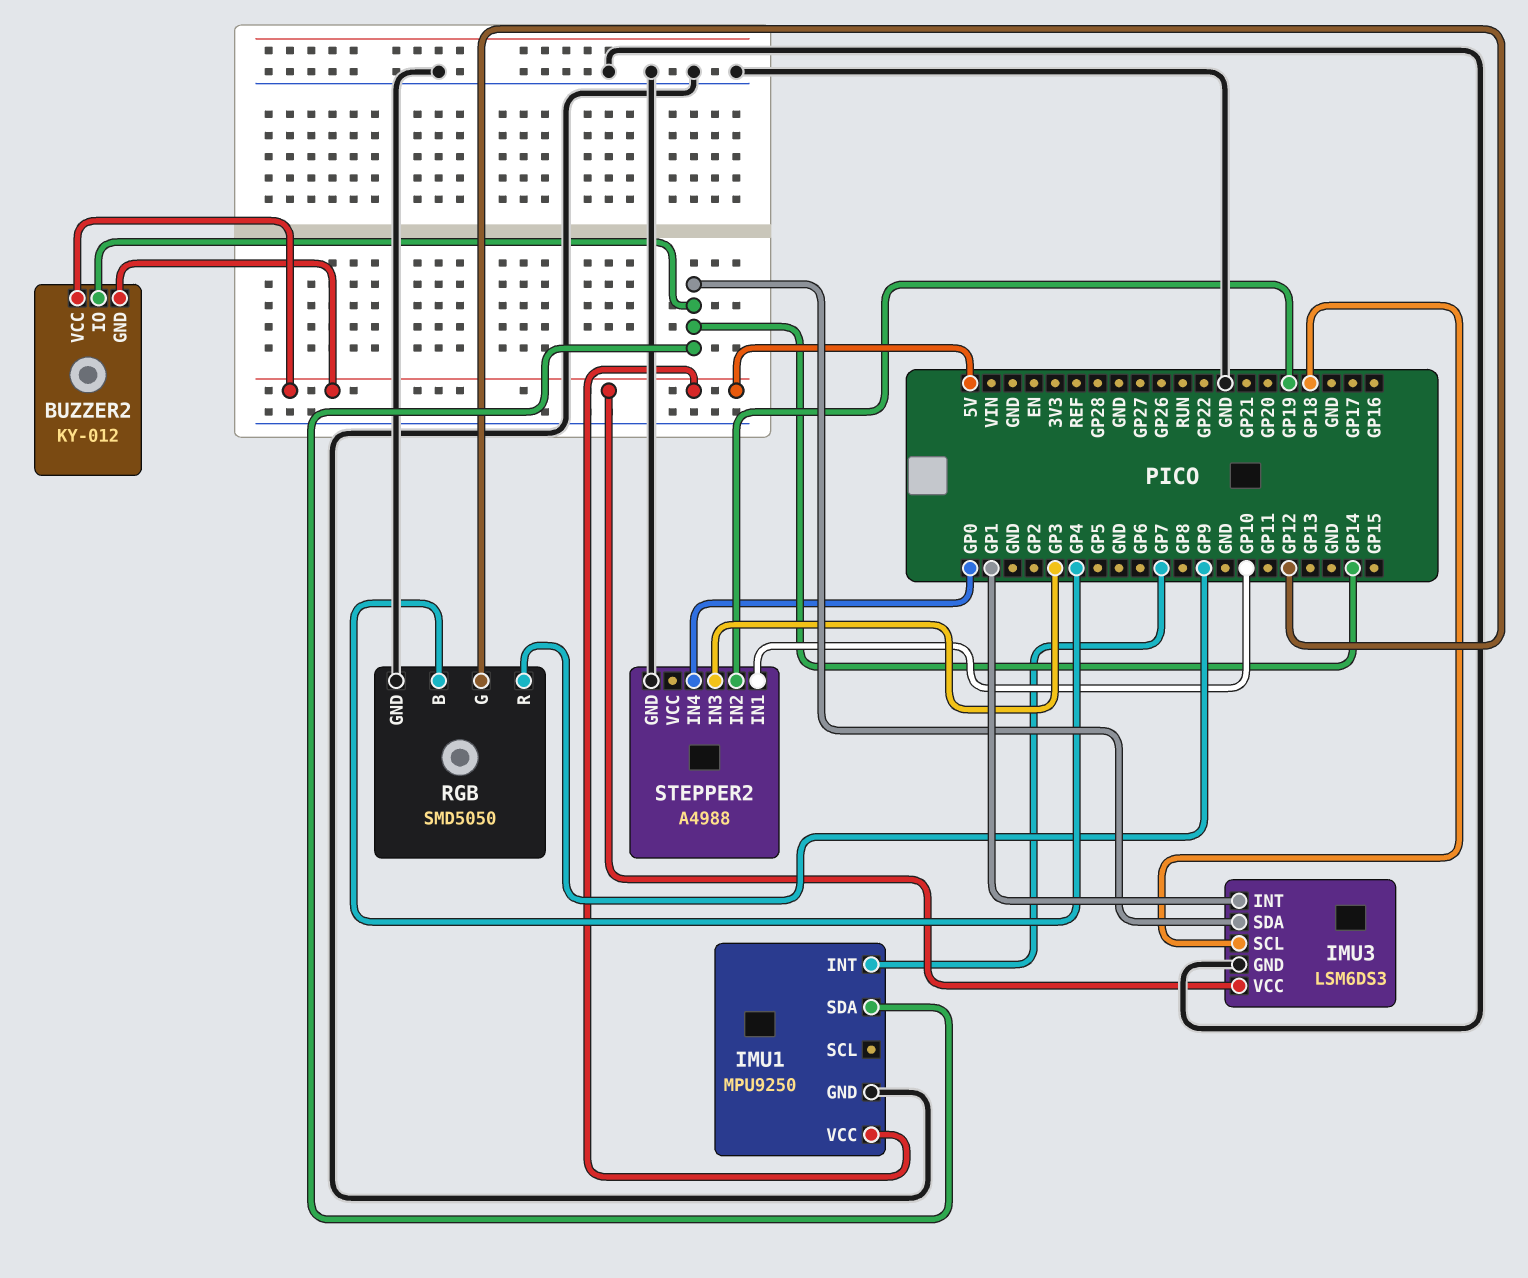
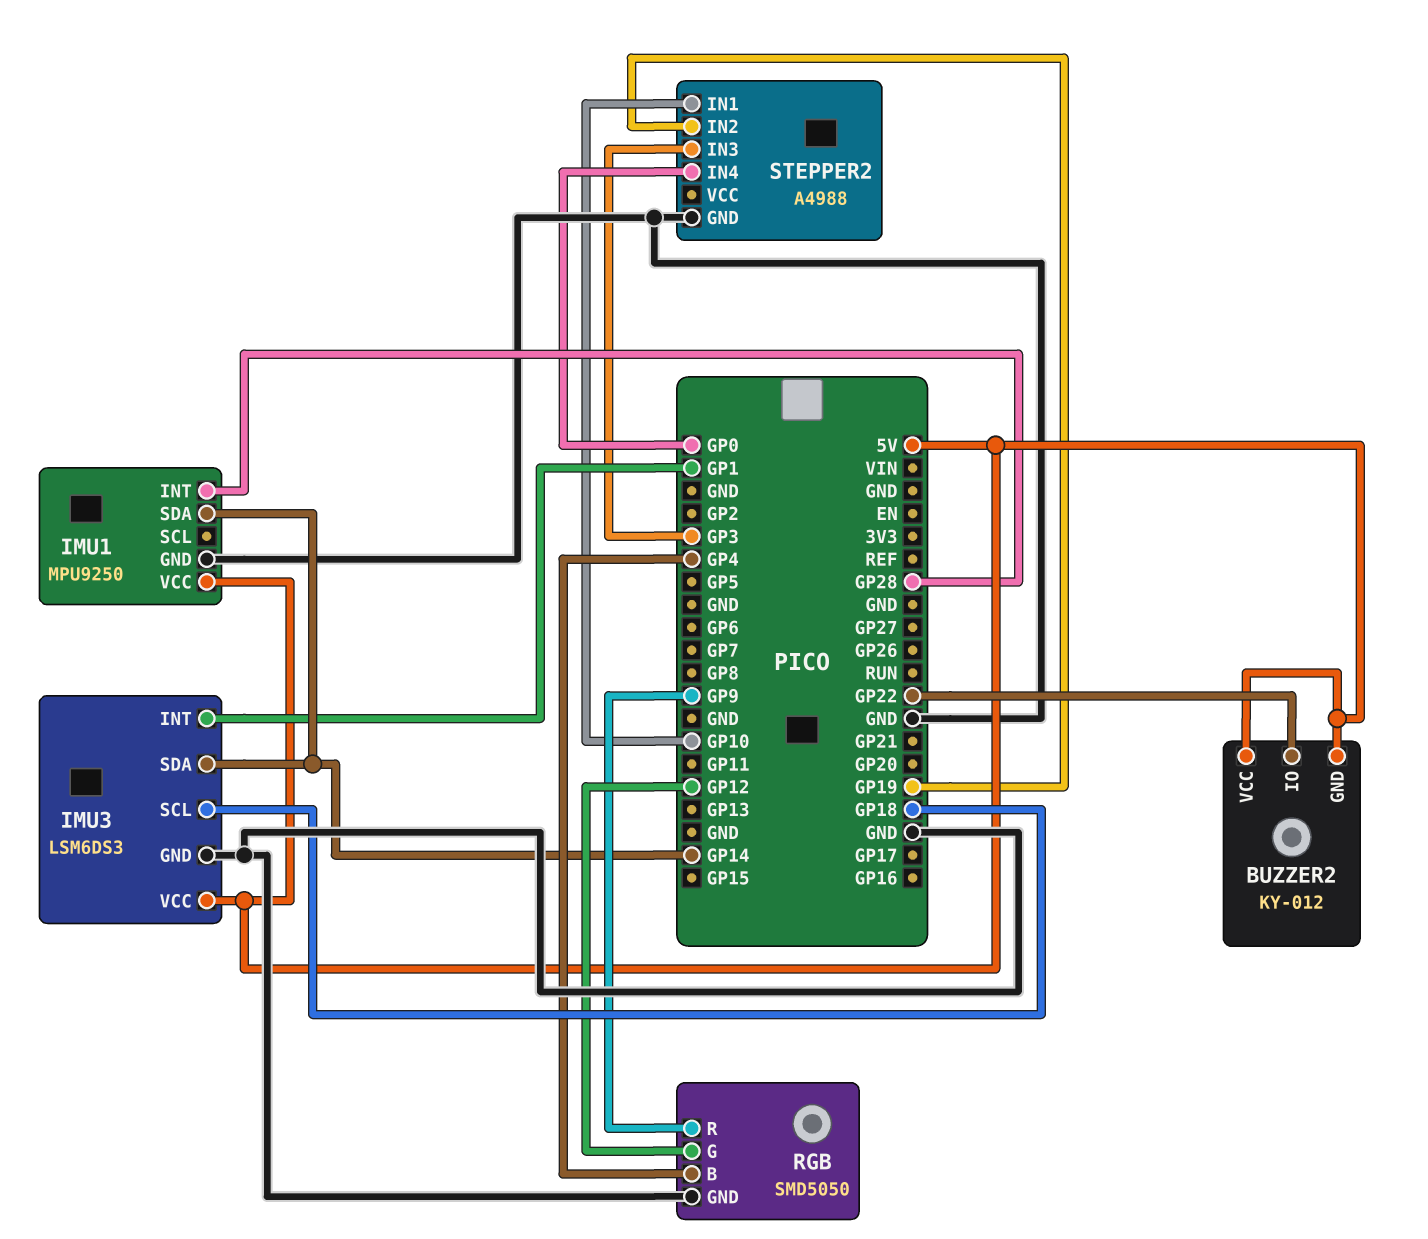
BUZZER2 pin IO: GP14 -> GP22
IMU1 pin INT: GP7 -> GP28

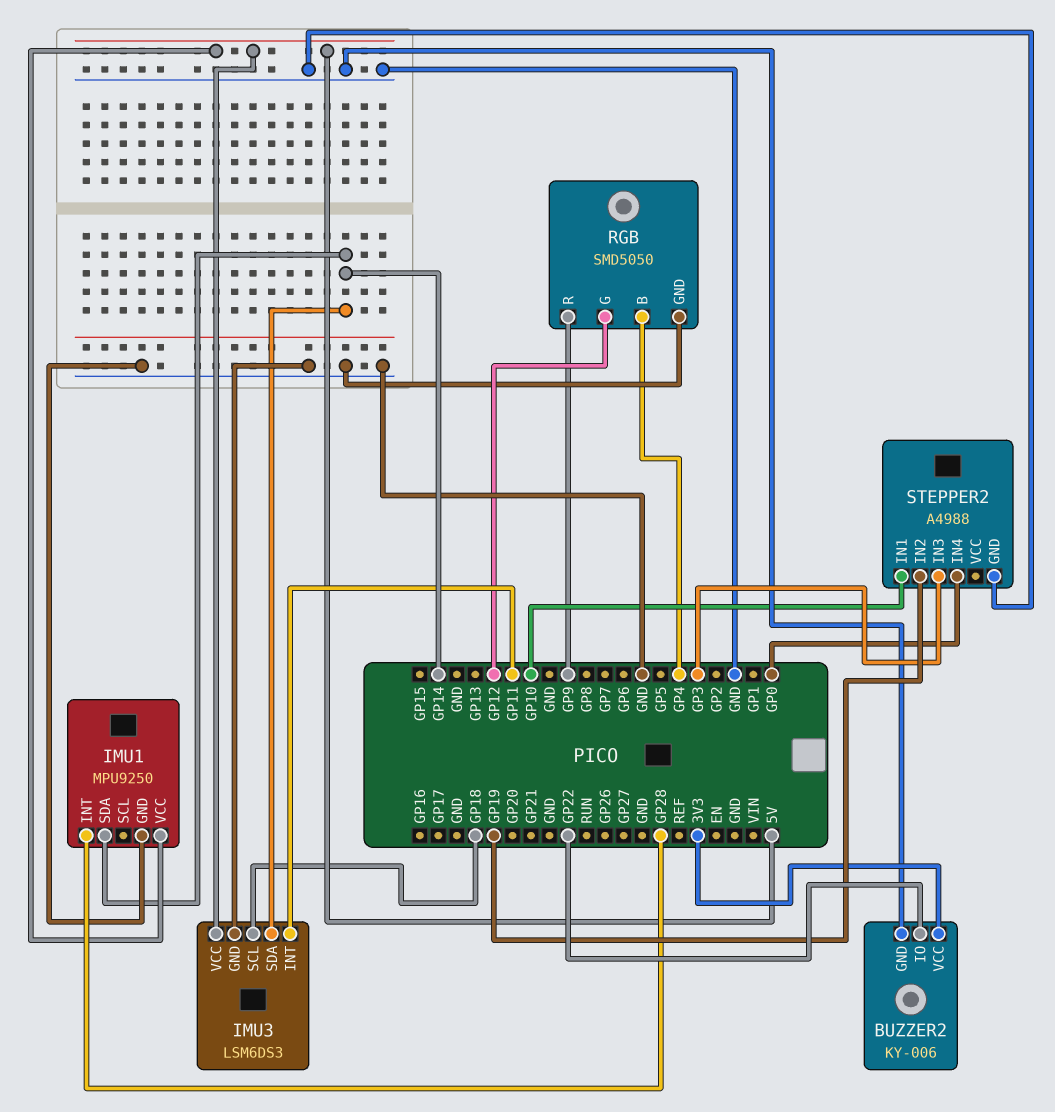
BUZZER2: KY-012 -> KY-006
BUZZER2 pin GND: 5V -> GND
BUZZER2 pin VCC: 5V -> 3V3
IMU3 pin INT: GP1 -> GP11

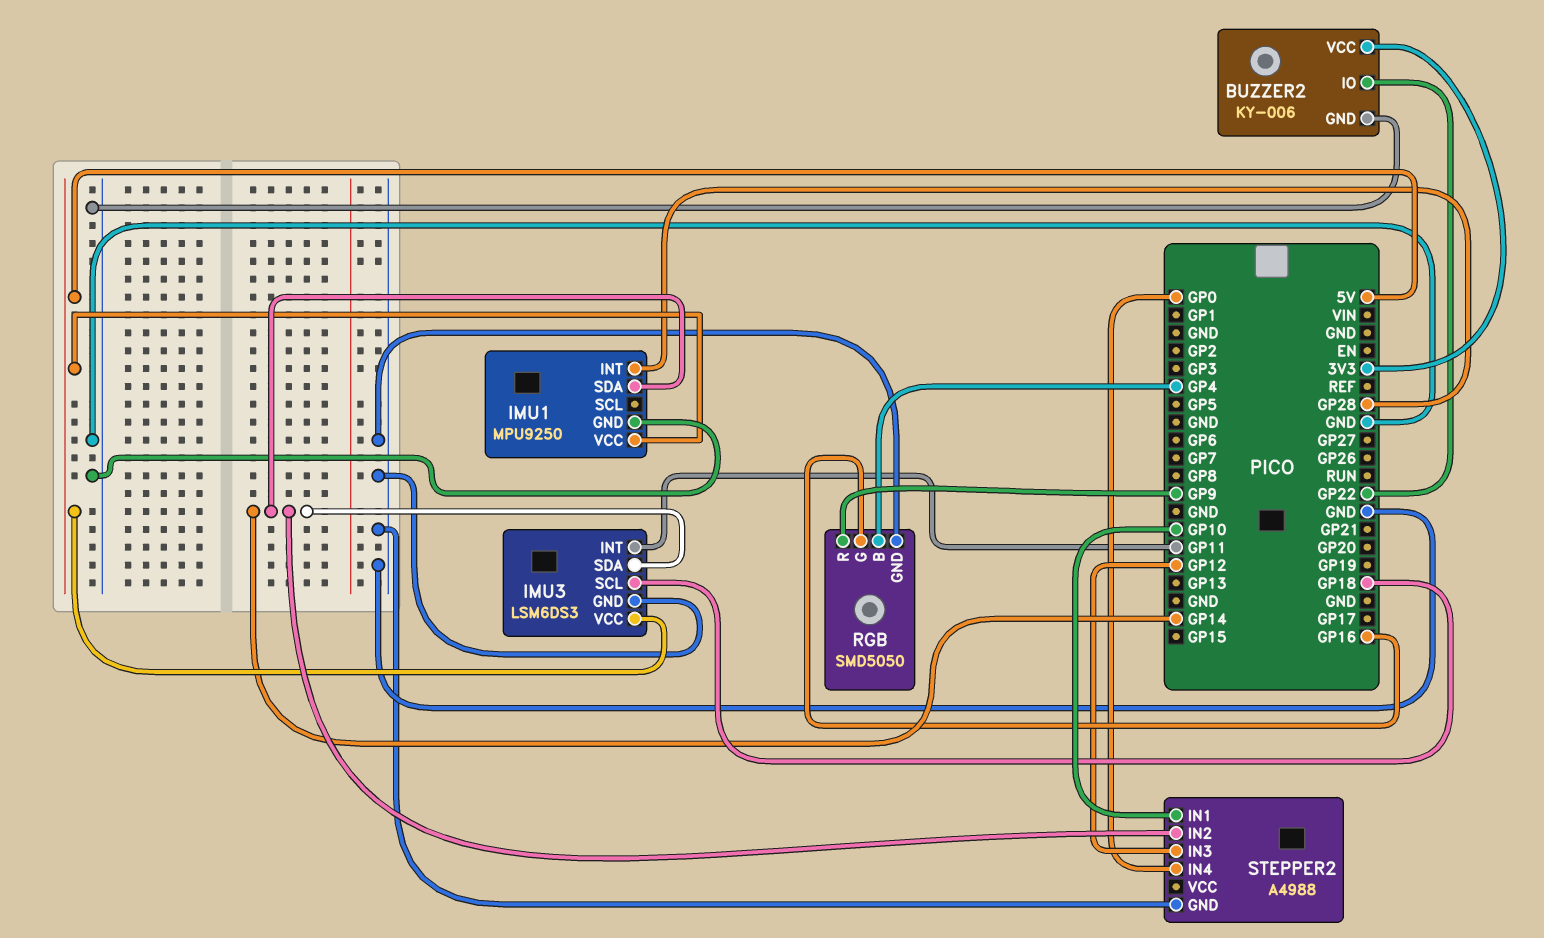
RGB pin G: GP12 -> GP16
STEPPER2 pin IN2: GP19 -> GP14
STEPPER2 pin IN3: GP3 -> GP12

